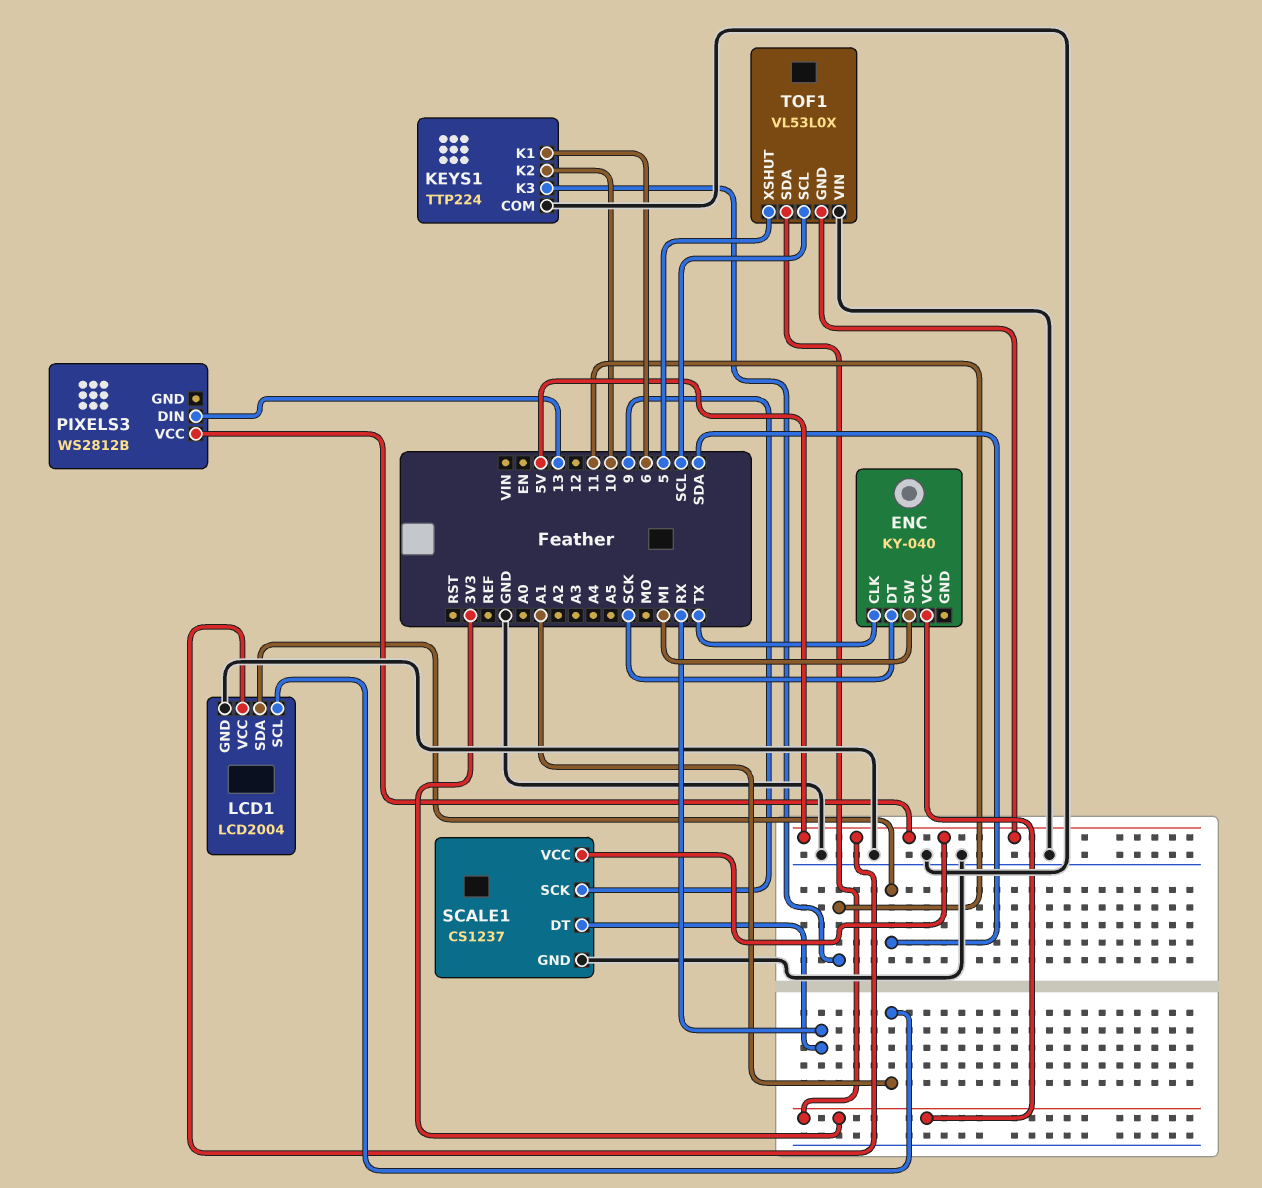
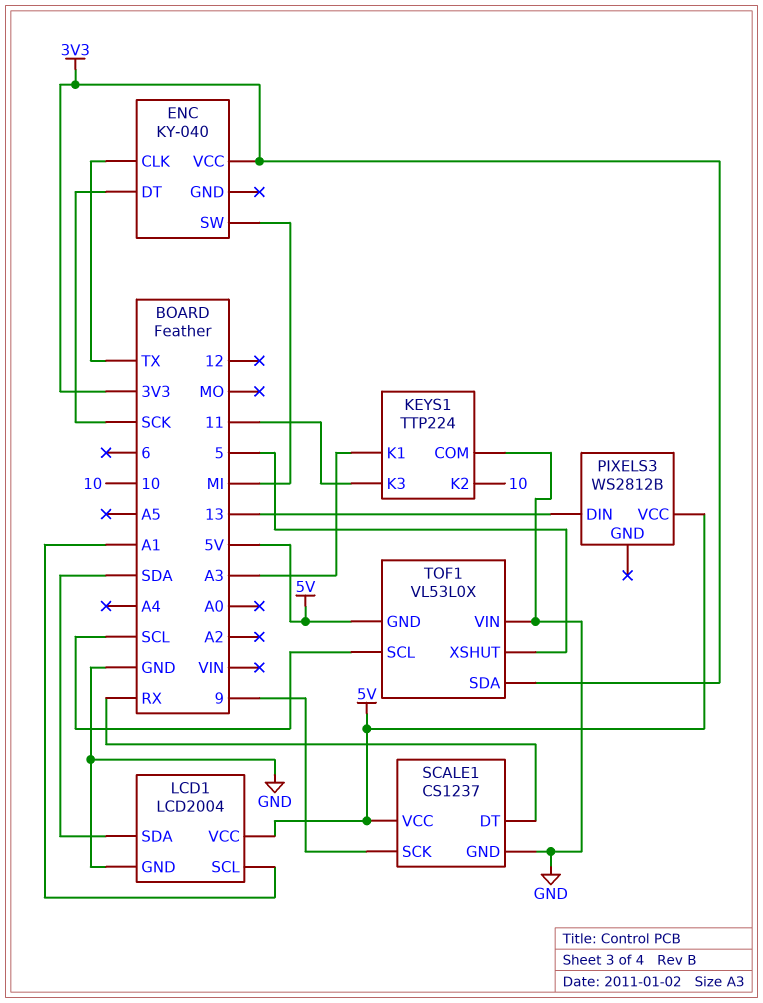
KEYS1 pin K1: 6 -> A3

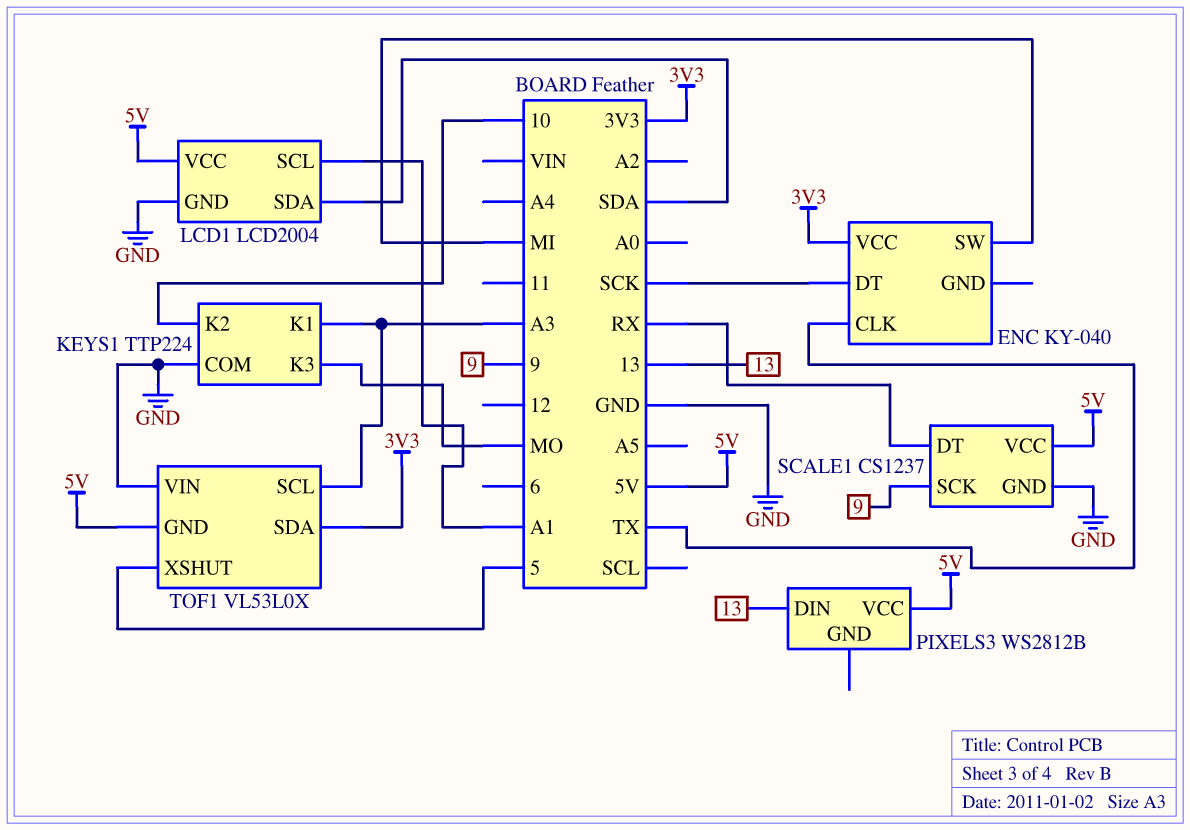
KEYS1 pin K3: 11 -> MO
TOF1 pin SCL: SCL -> A3

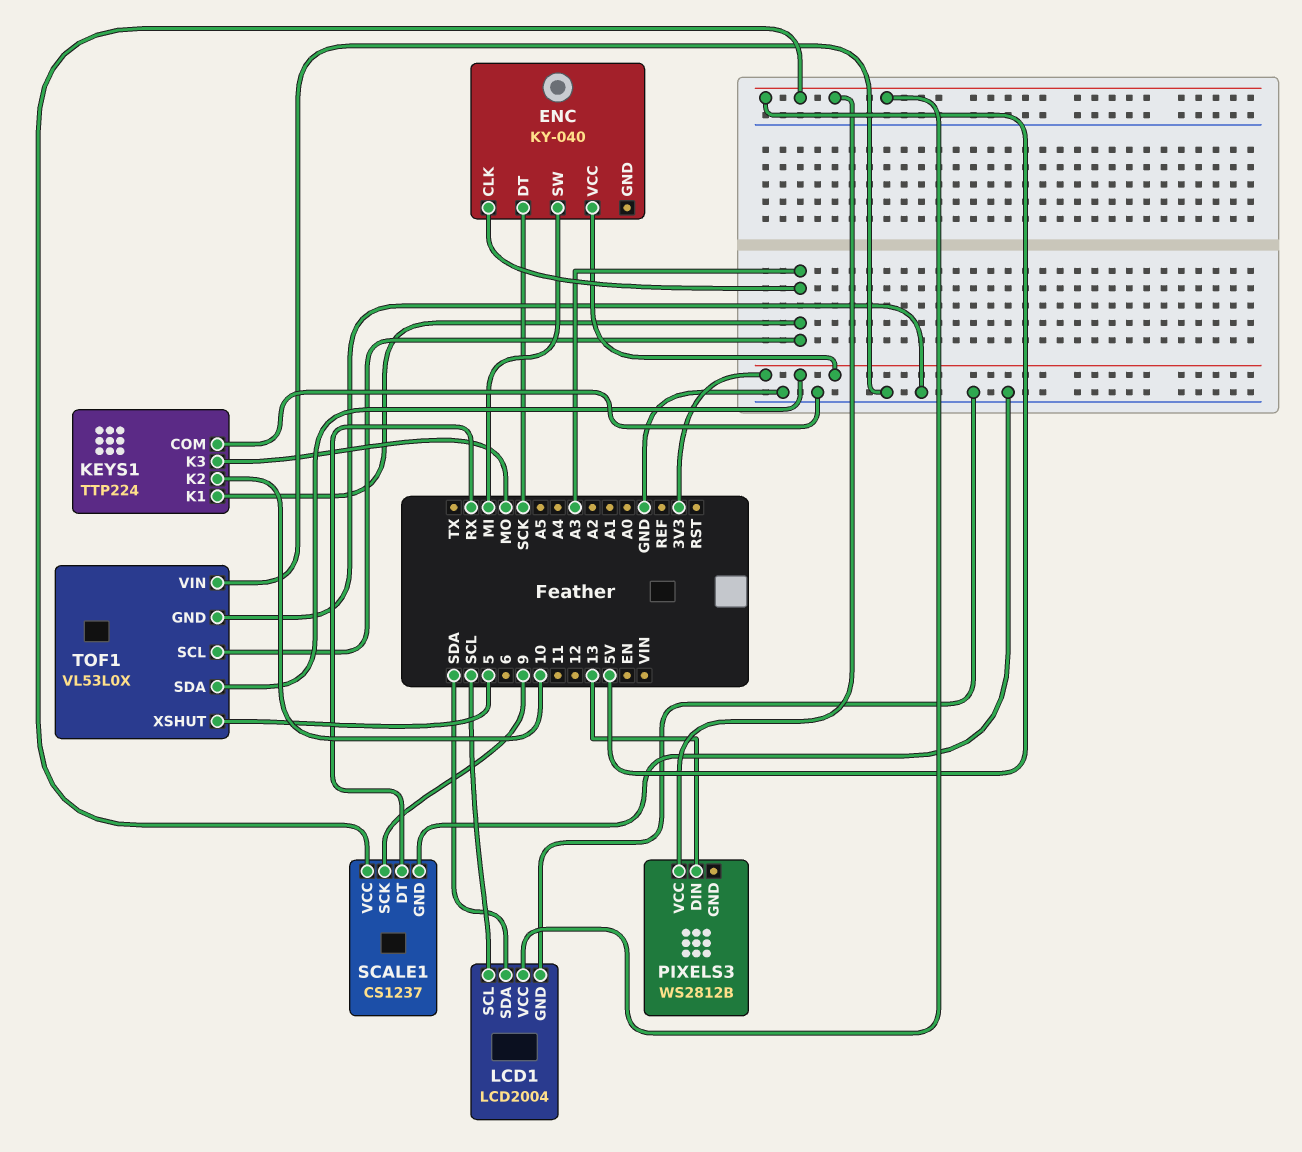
ENC pin CLK: TX -> A3
LCD1 pin SCL: A1 -> SCL
TOF1 pin GND: 5V -> GND

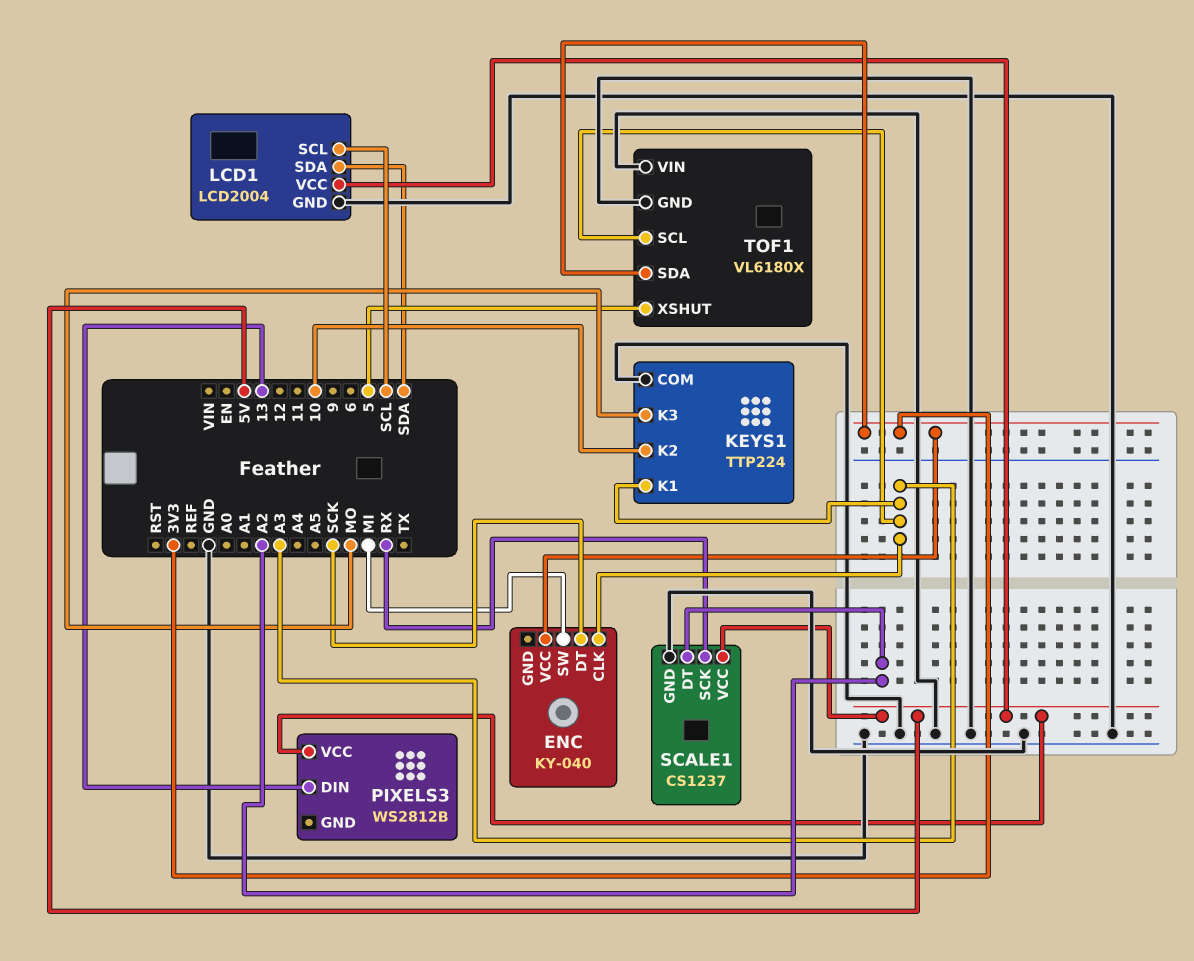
SCALE1 pin DT: RX -> A2
SCALE1 pin SCK: 9 -> RX
TOF1: VL53L0X -> VL6180X

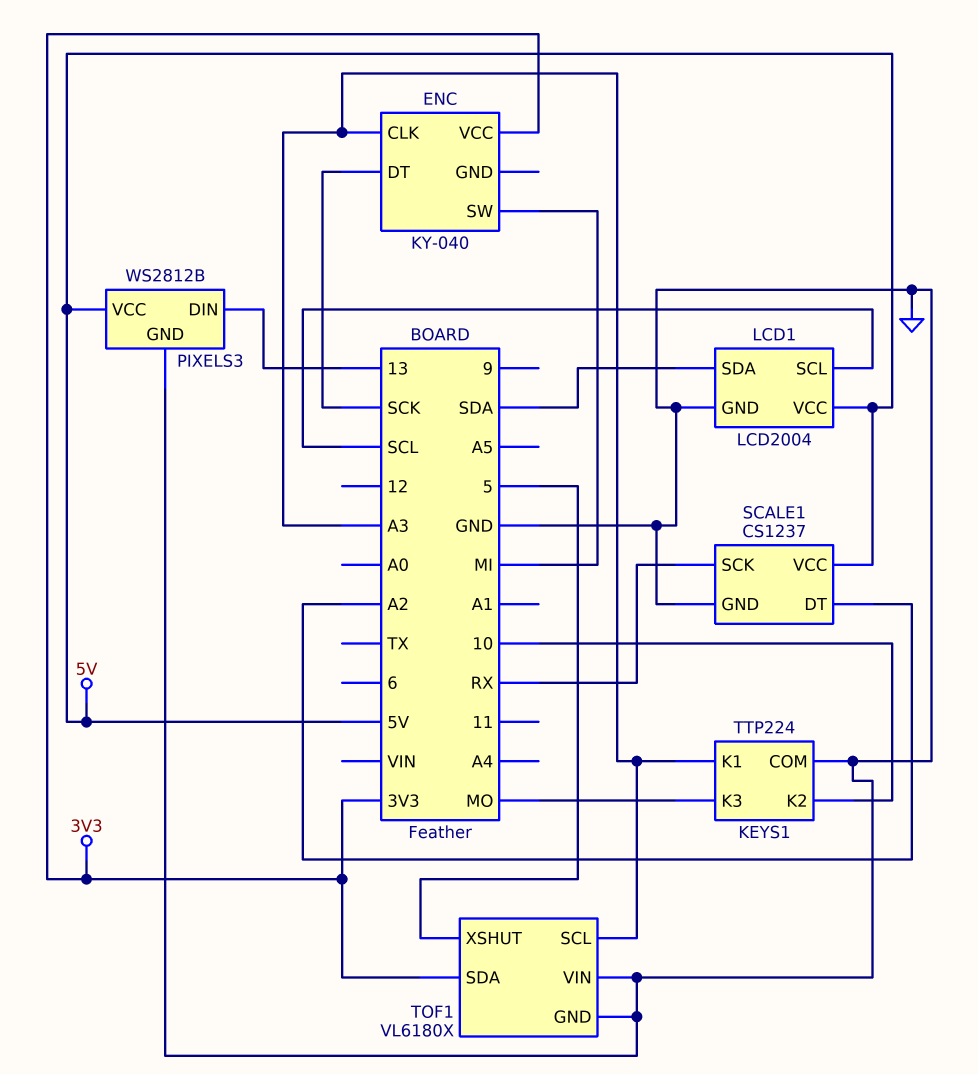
PIXELS3 pin GND: none -> GND

